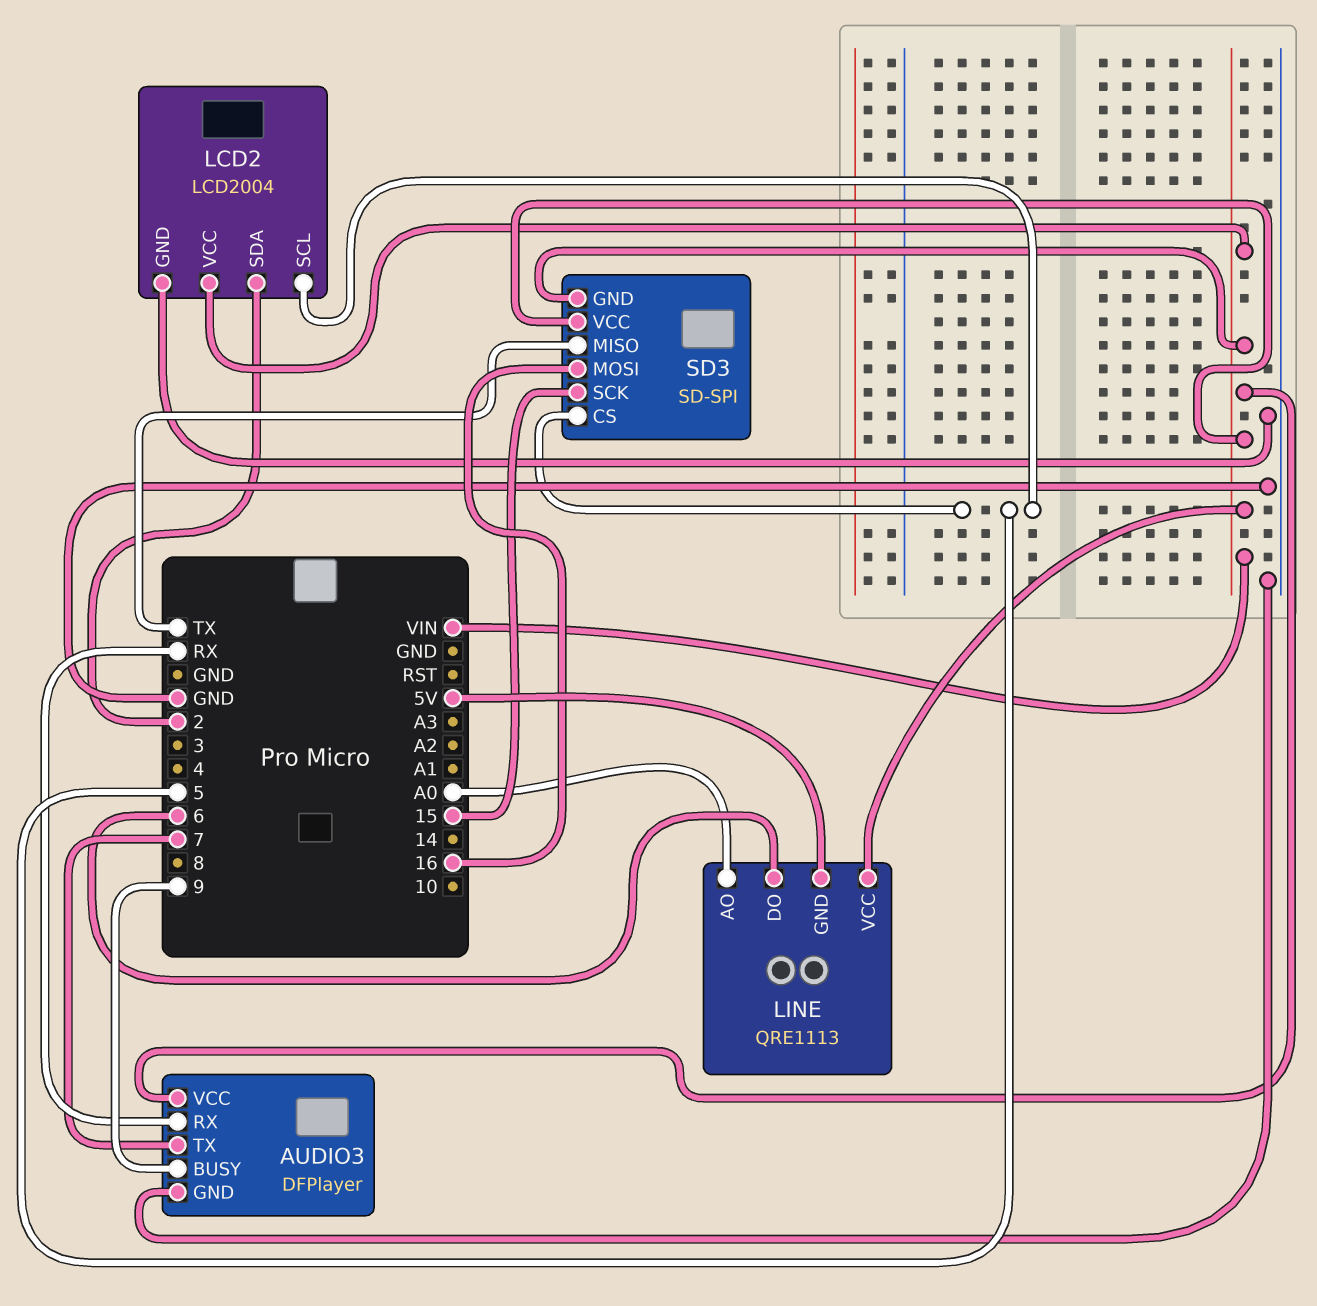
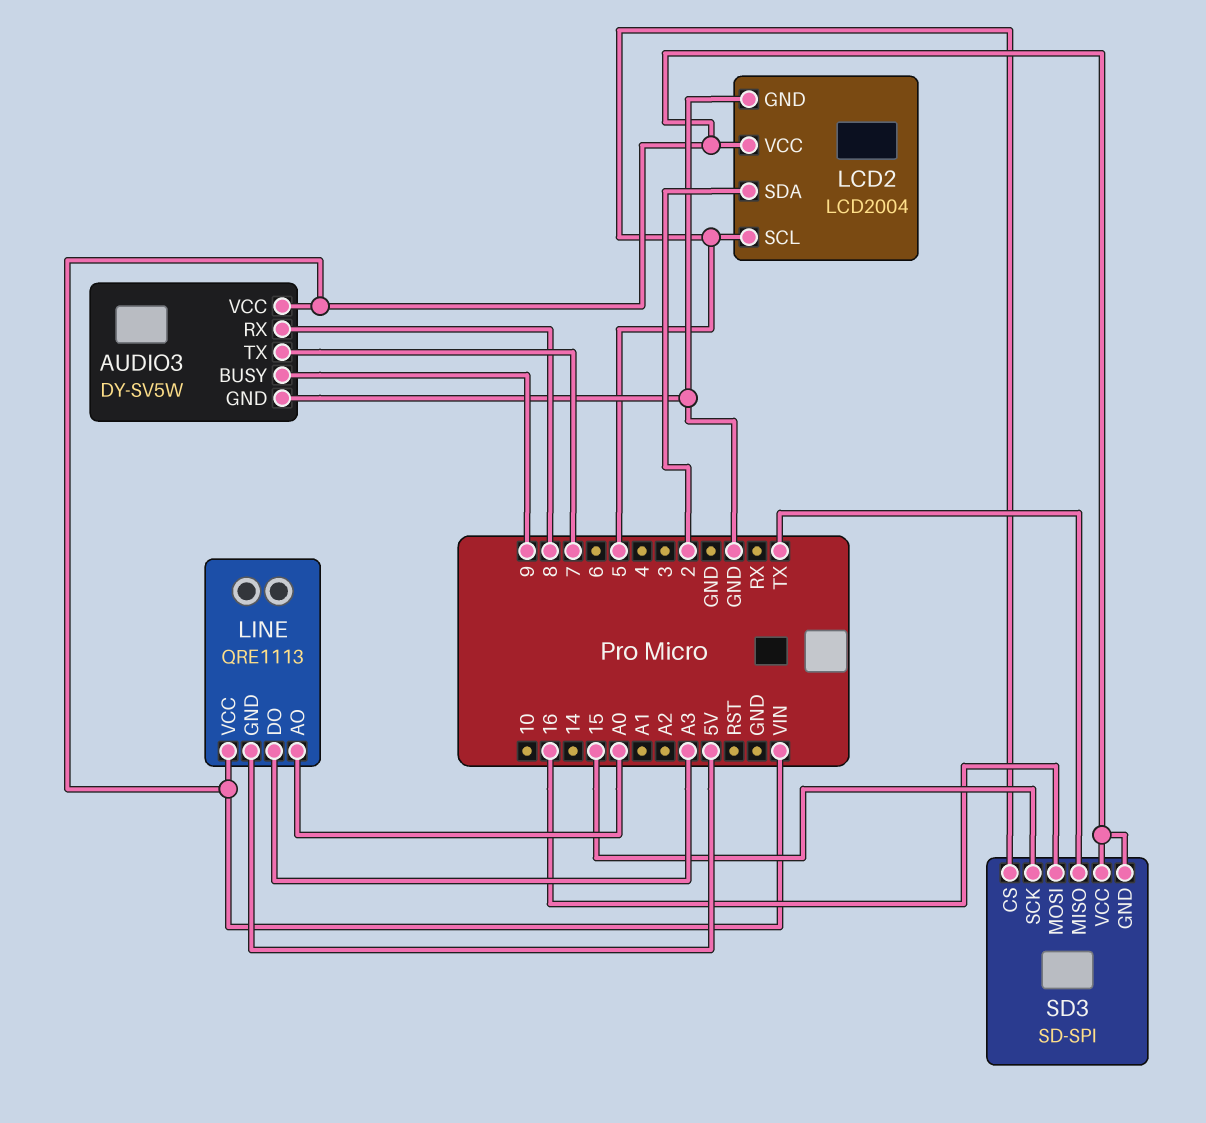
AUDIO3: DFPlayer -> DY-SV5W
AUDIO3 pin RX: RX -> 8
LINE pin DO: 6 -> A3

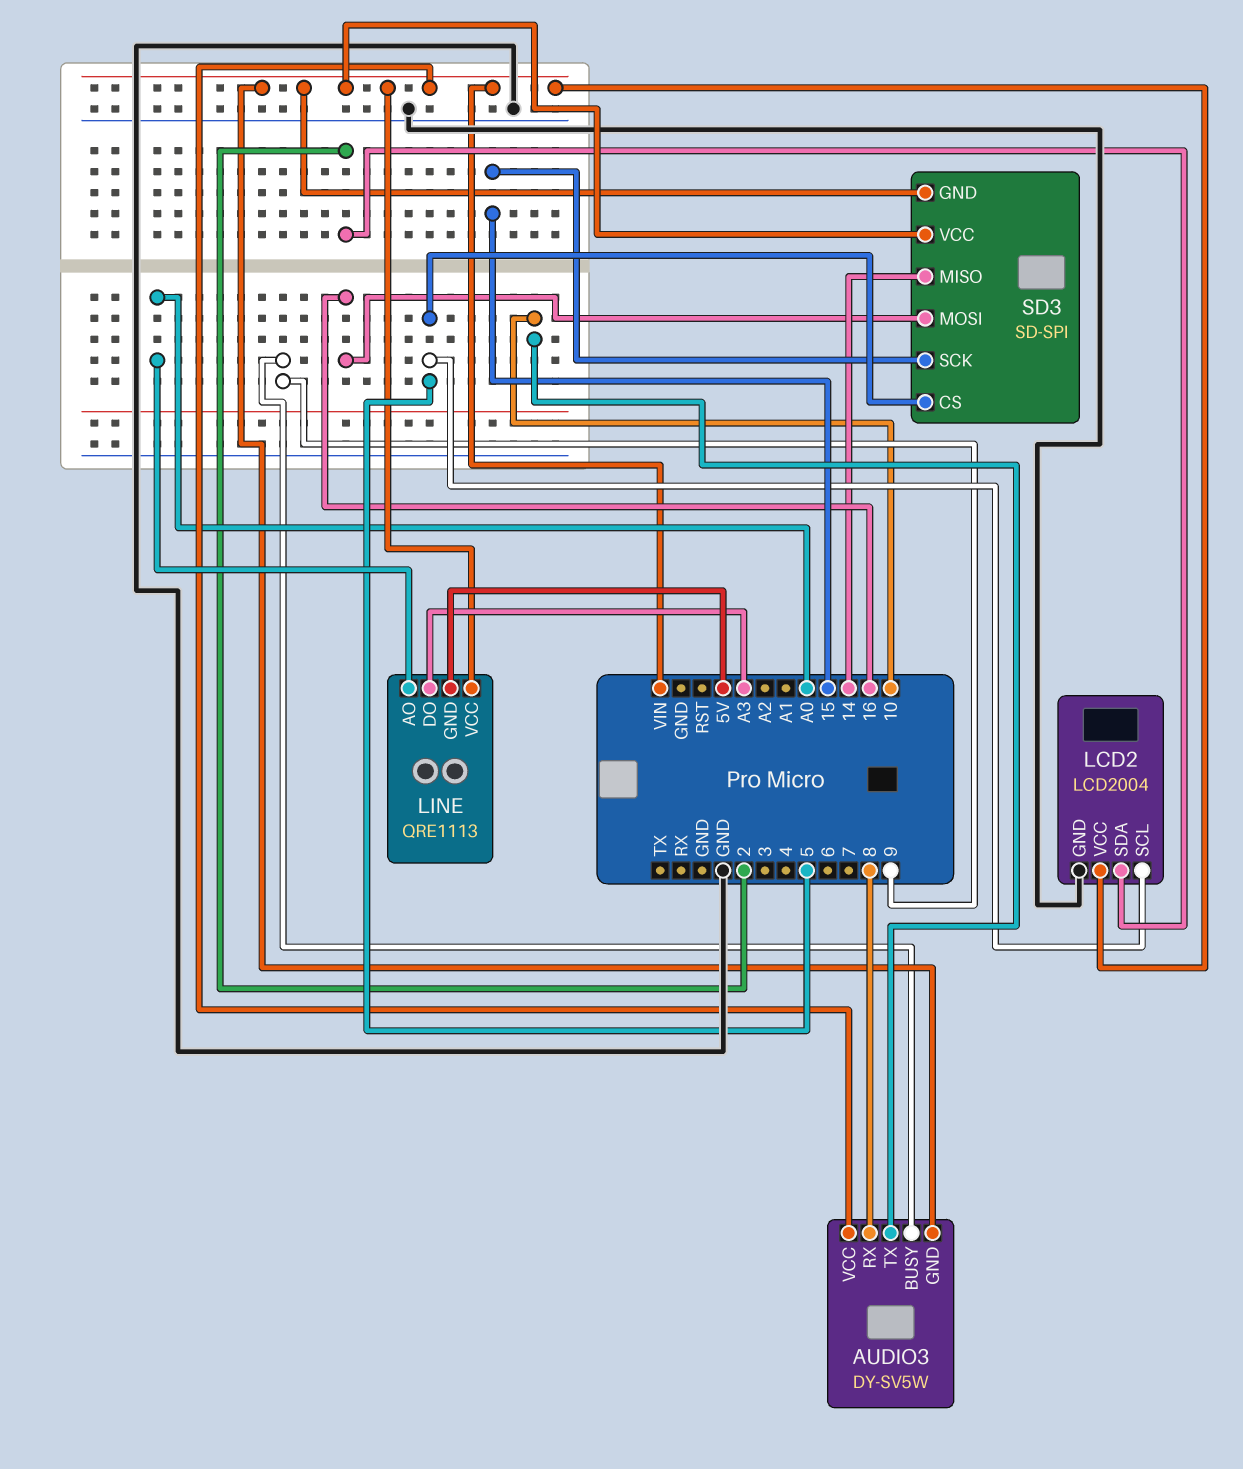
AUDIO3 pin GND: GND -> VIN
AUDIO3 pin TX: 7 -> 10
SD3 pin MISO: TX -> 14

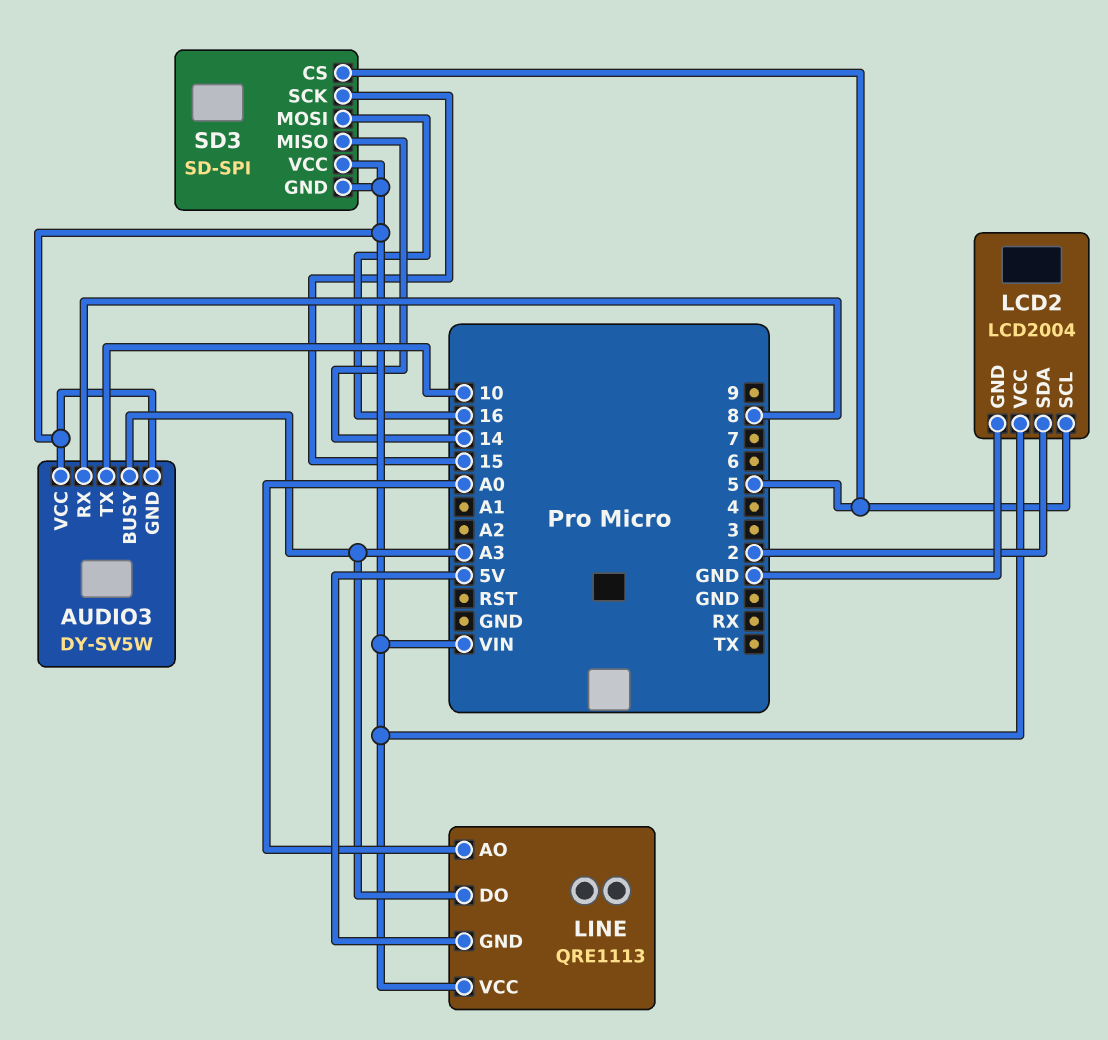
AUDIO3 pin BUSY: 9 -> A3

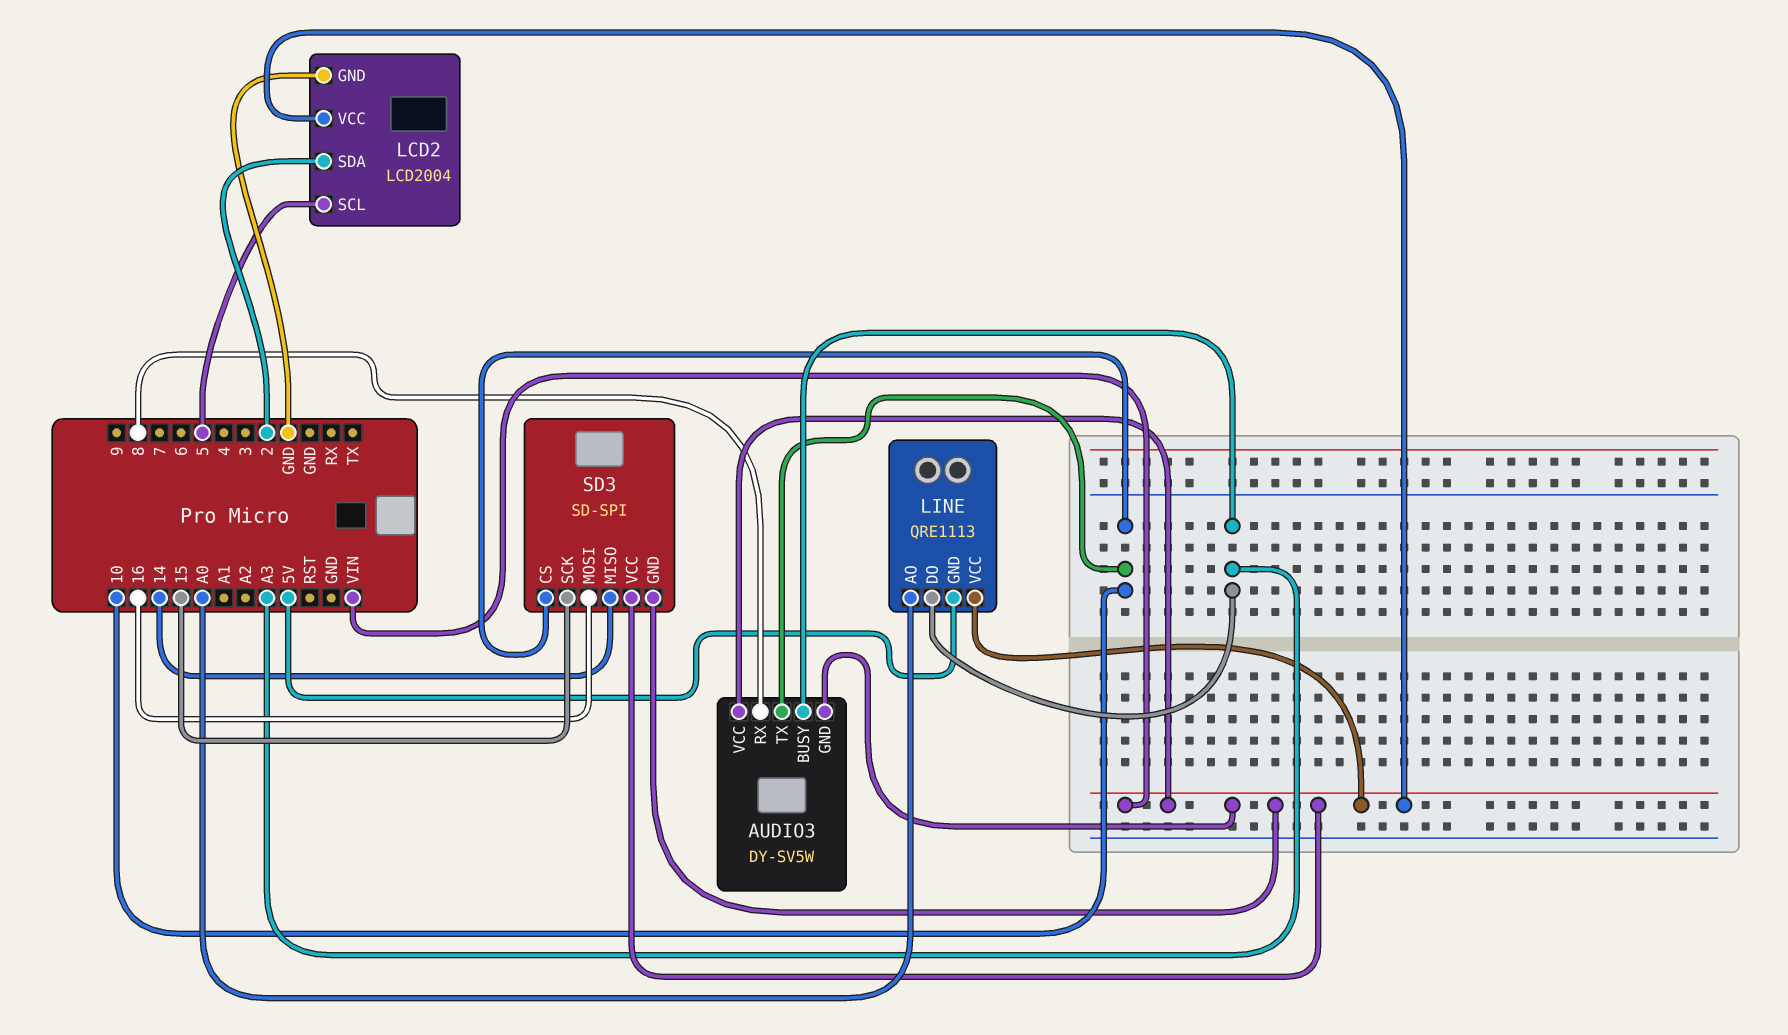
SD3 pin CS: 5 -> 10

